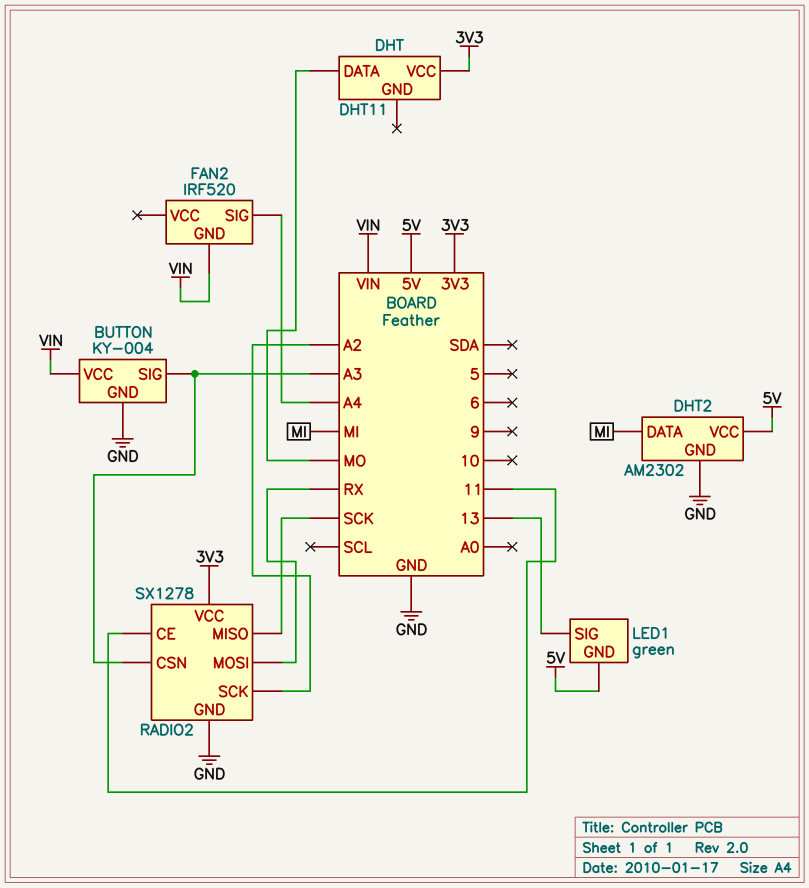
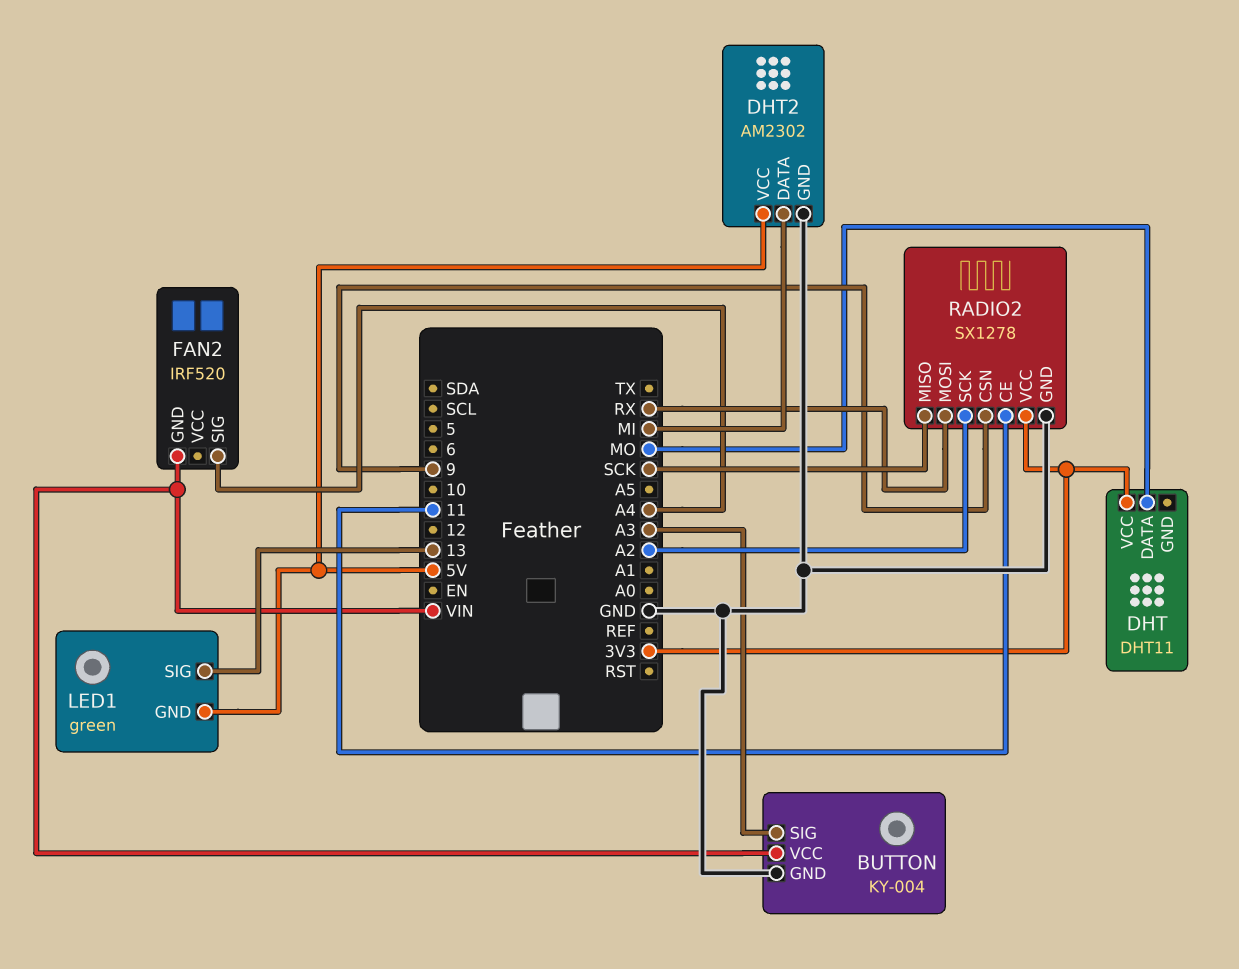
RADIO2 pin CSN: A3 -> 9

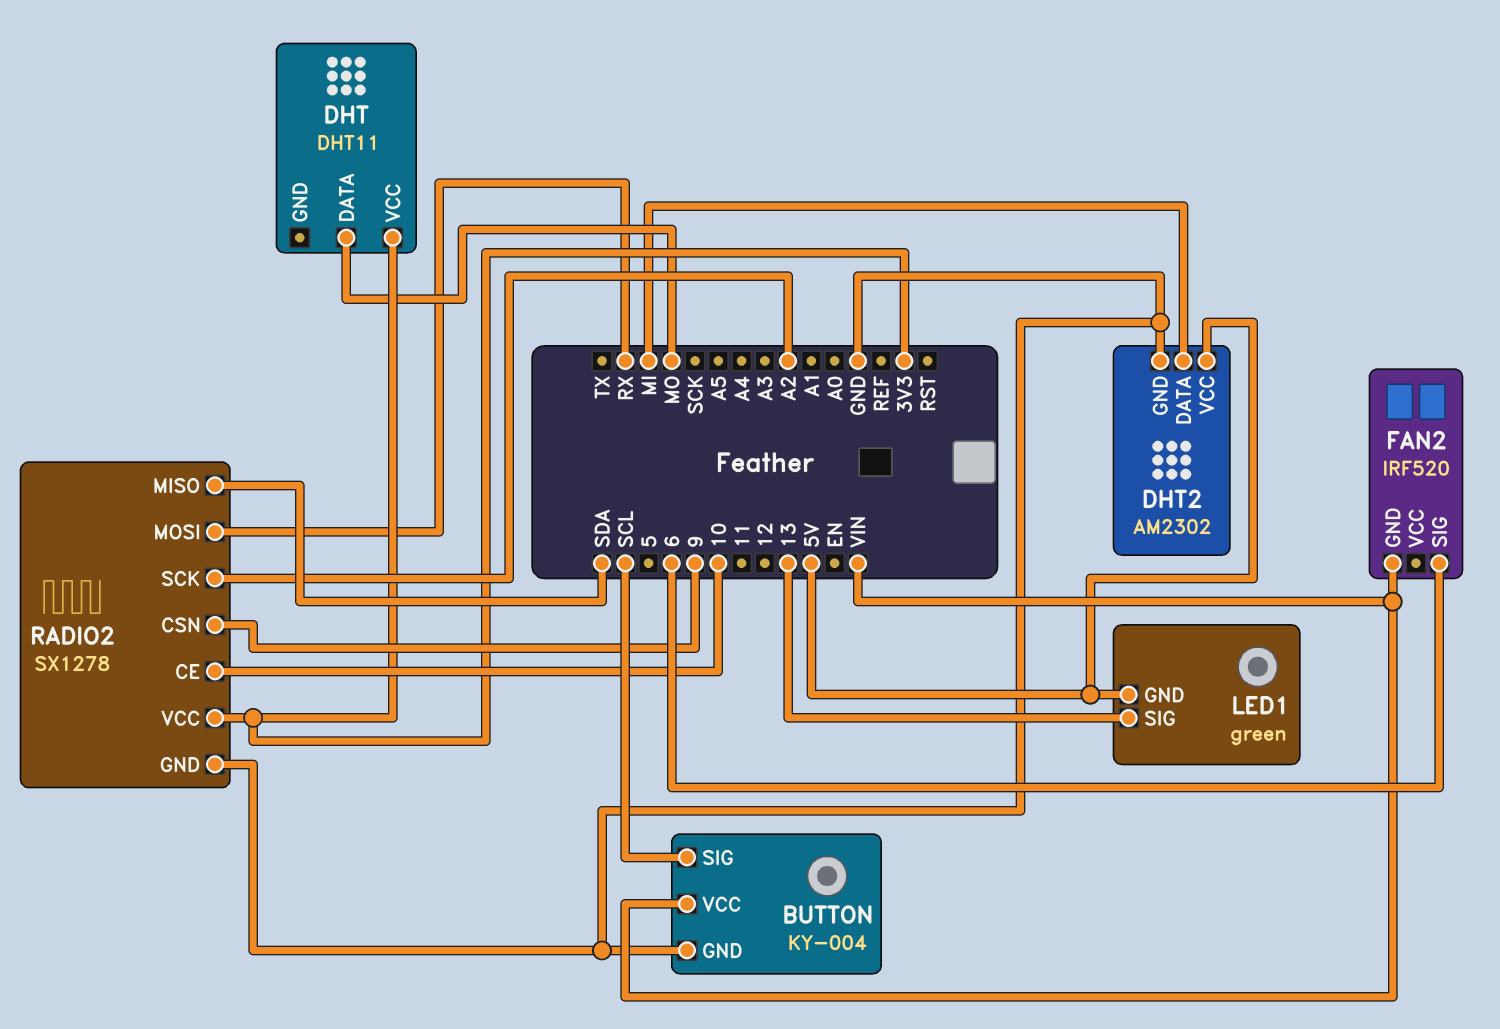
BUTTON pin SIG: A3 -> SCL
FAN2 pin SIG: A4 -> 6
RADIO2 pin CE: 11 -> 10
RADIO2 pin MISO: SCK -> SDA

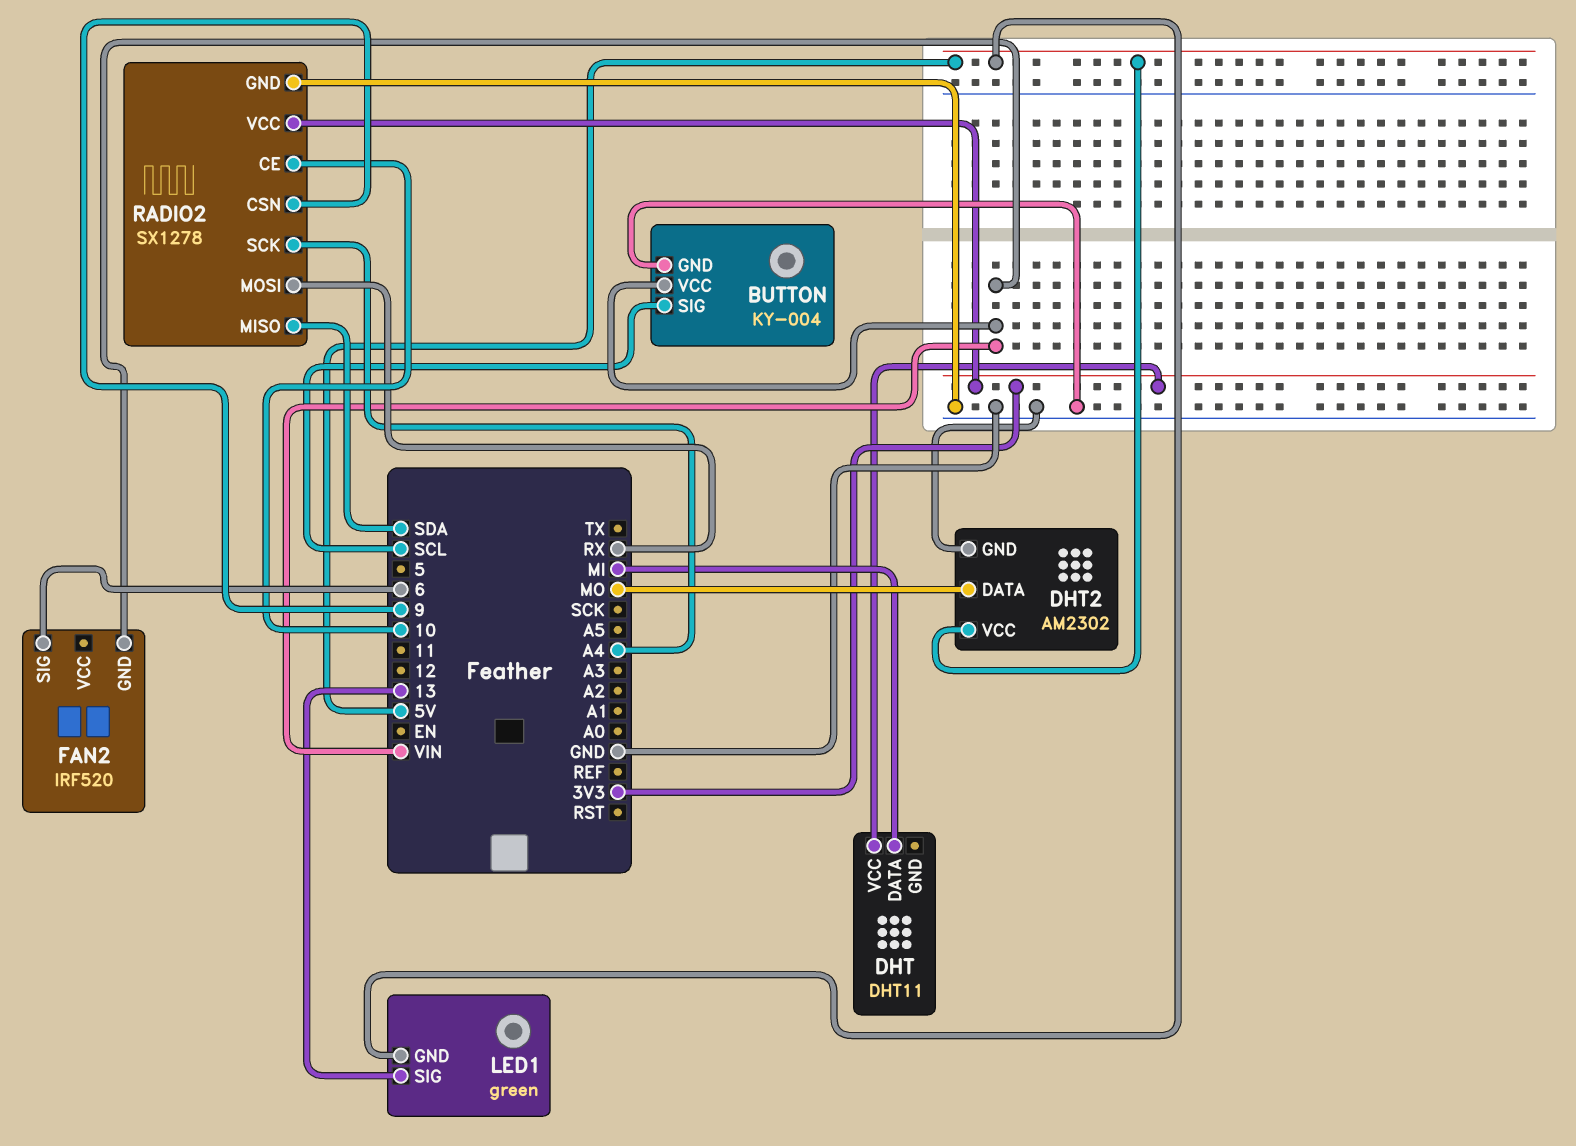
DHT pin DATA: MO -> MI
DHT2 pin DATA: MI -> MO
RADIO2 pin SCK: A2 -> A4

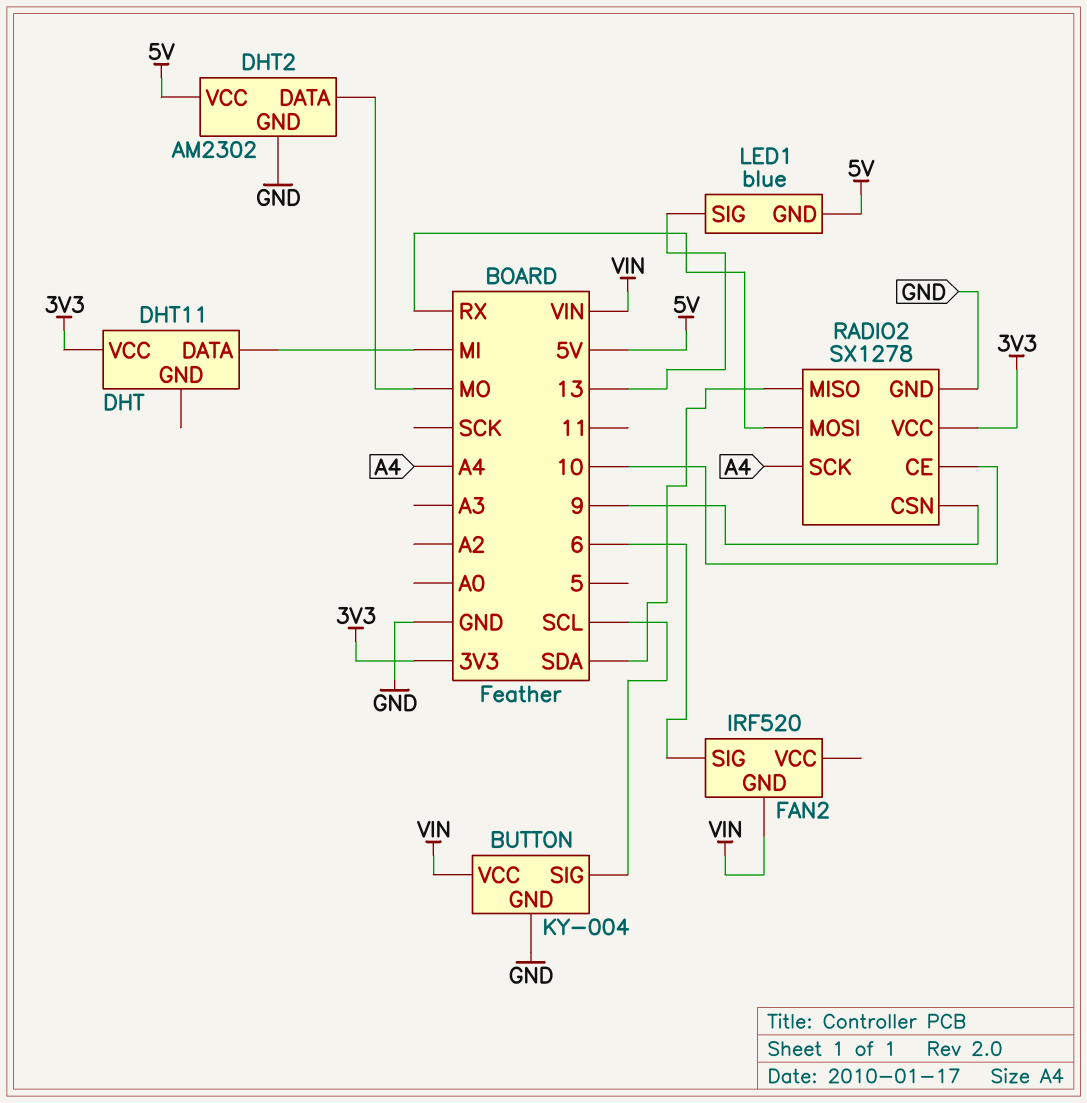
LED1: green -> blue

